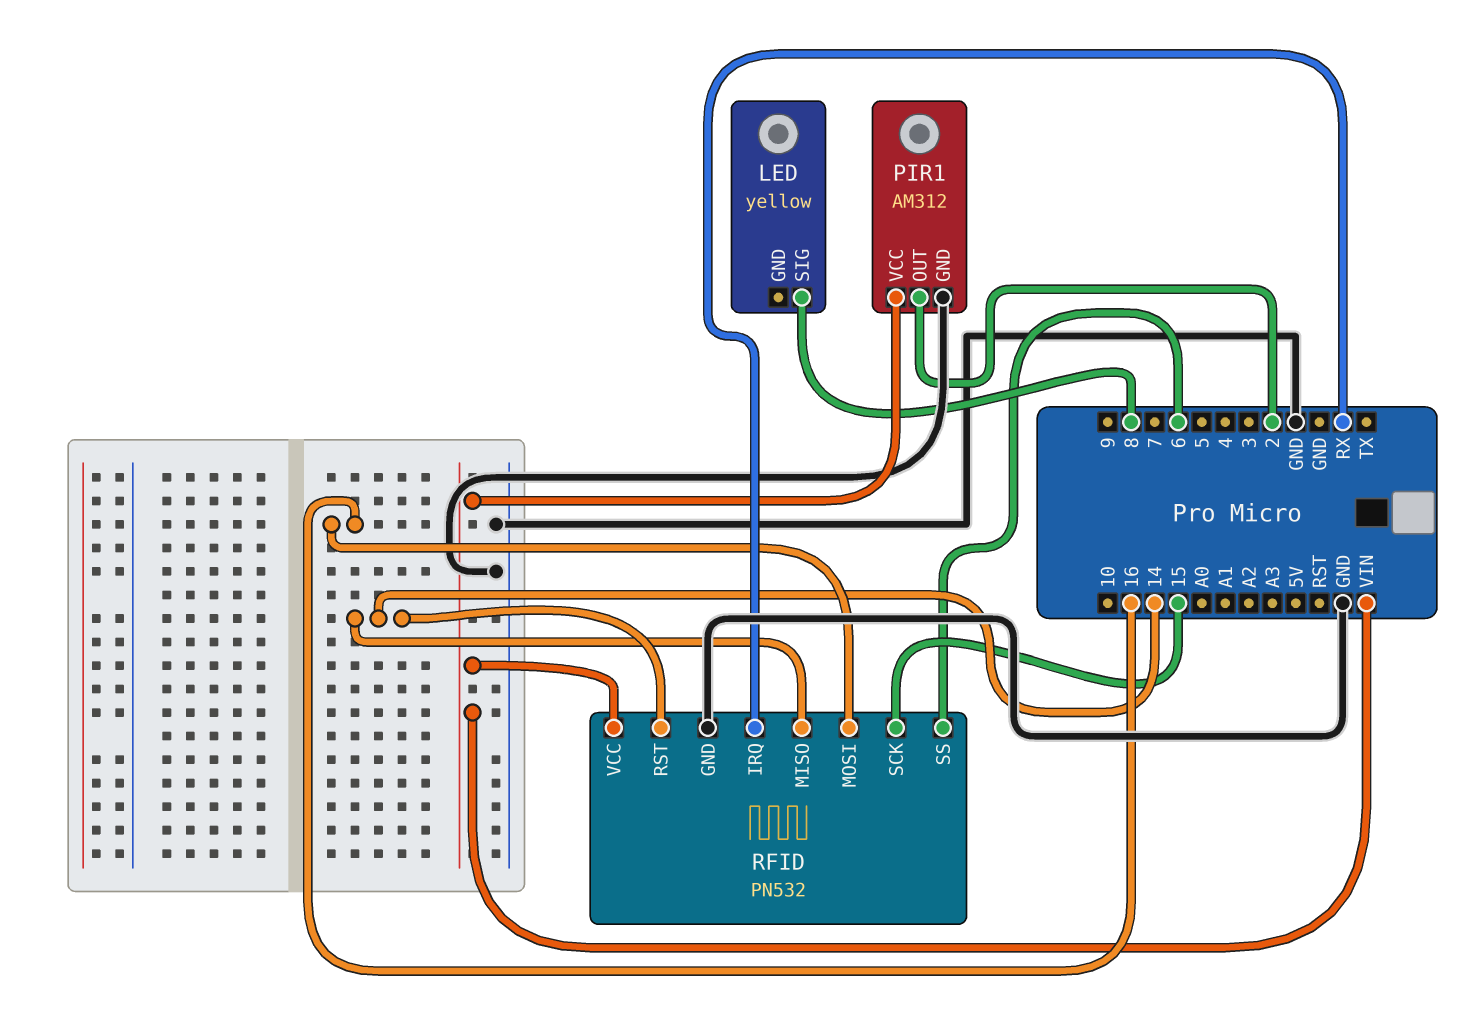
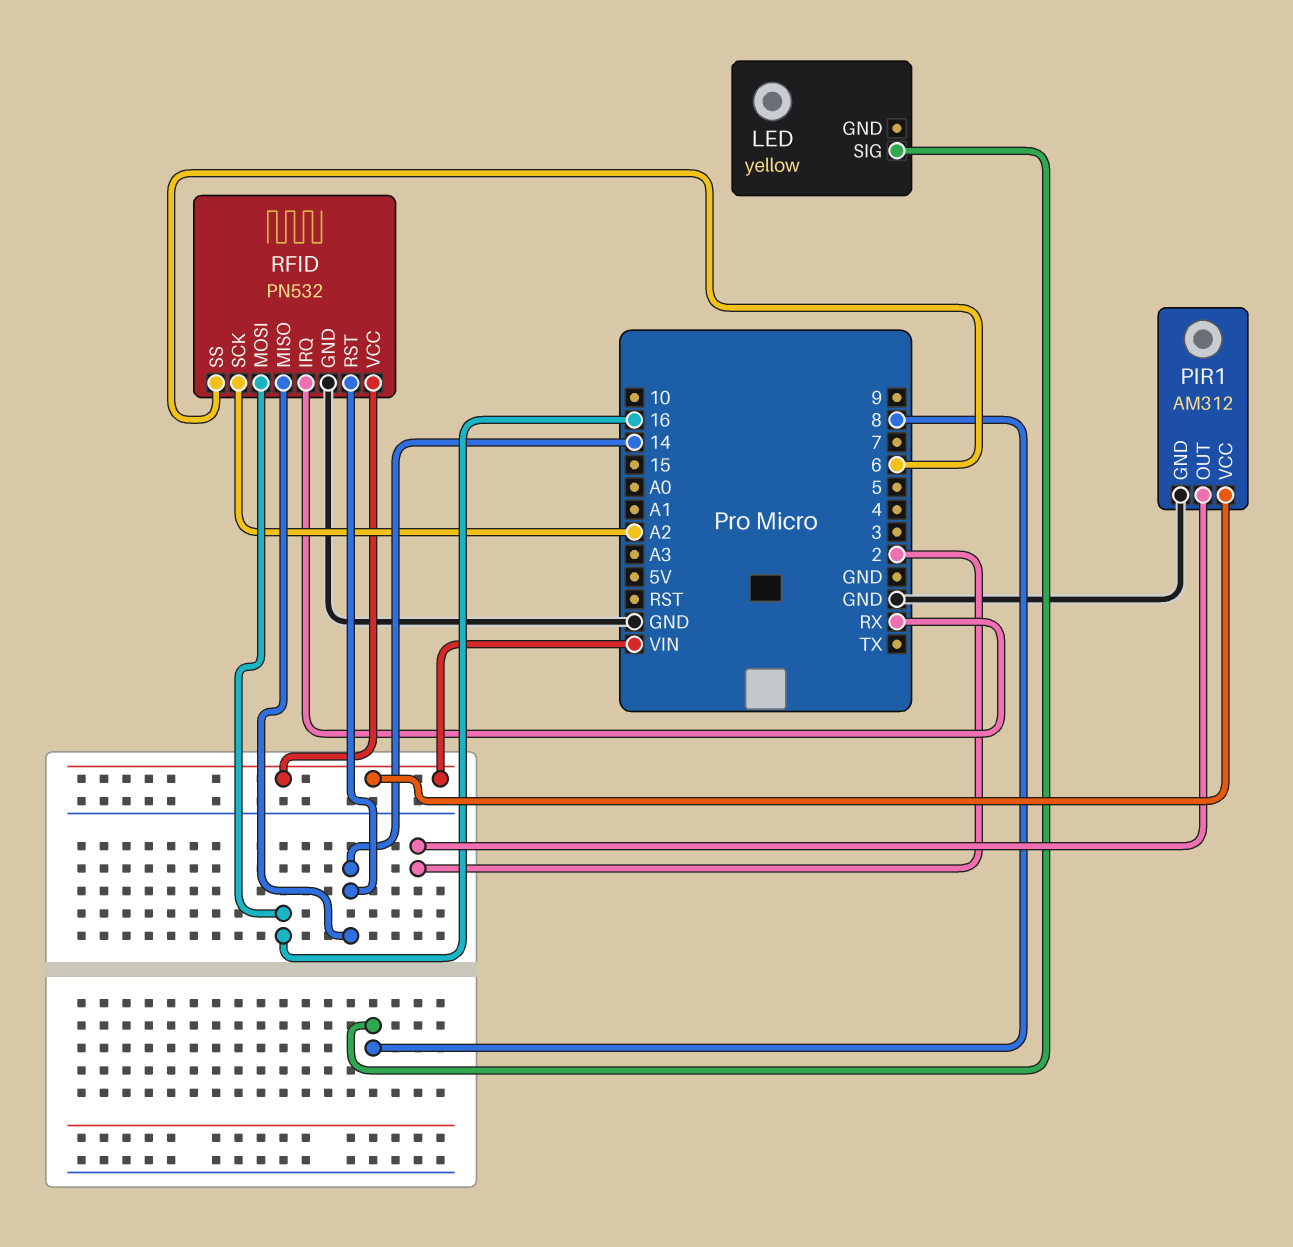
RFID pin SCK: 15 -> A2

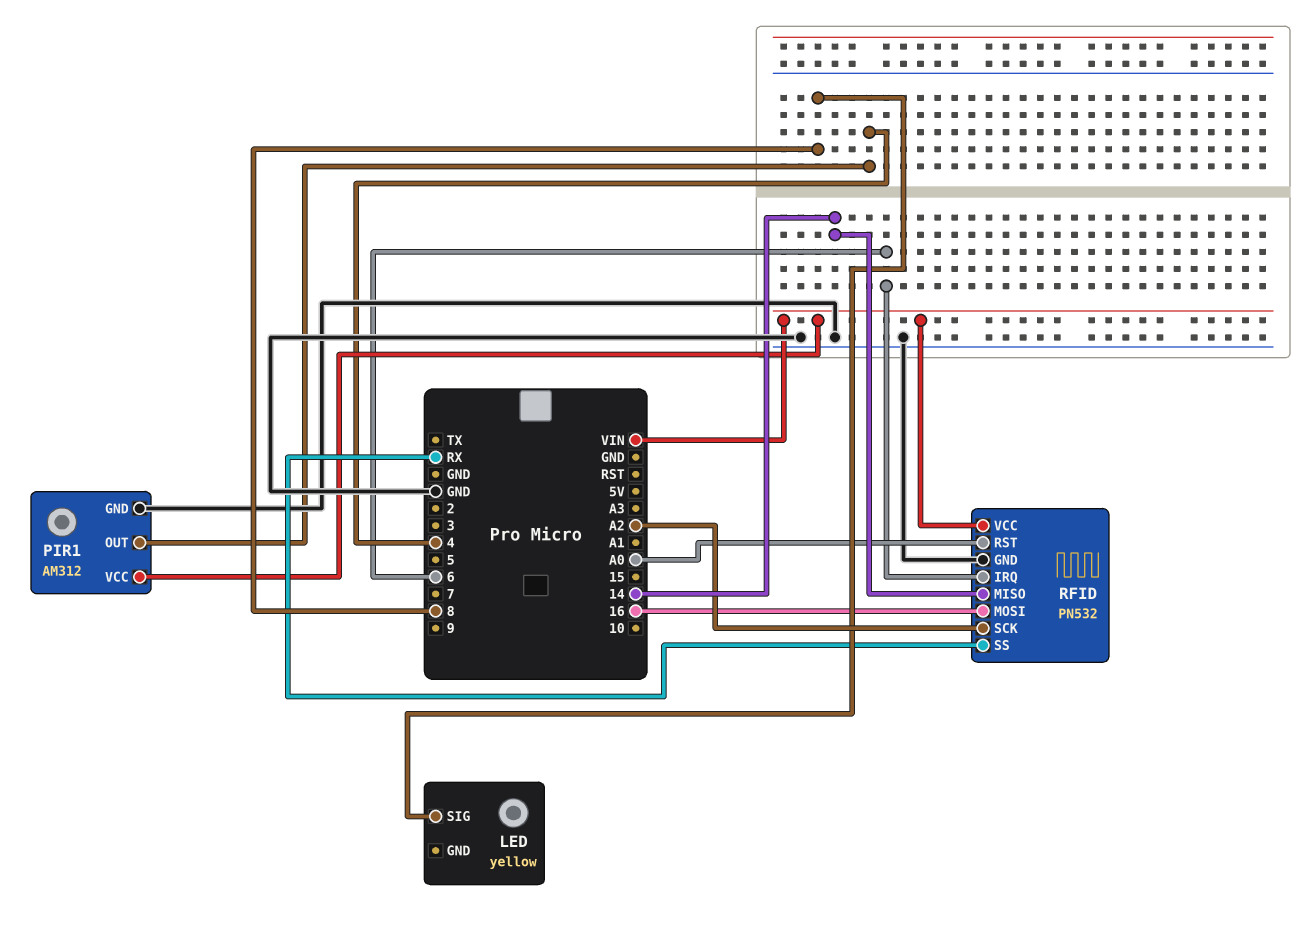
PIR1 pin OUT: 2 -> 4
RFID pin IRQ: RX -> 6
RFID pin RST: 14 -> A0
RFID pin SS: 6 -> RX

